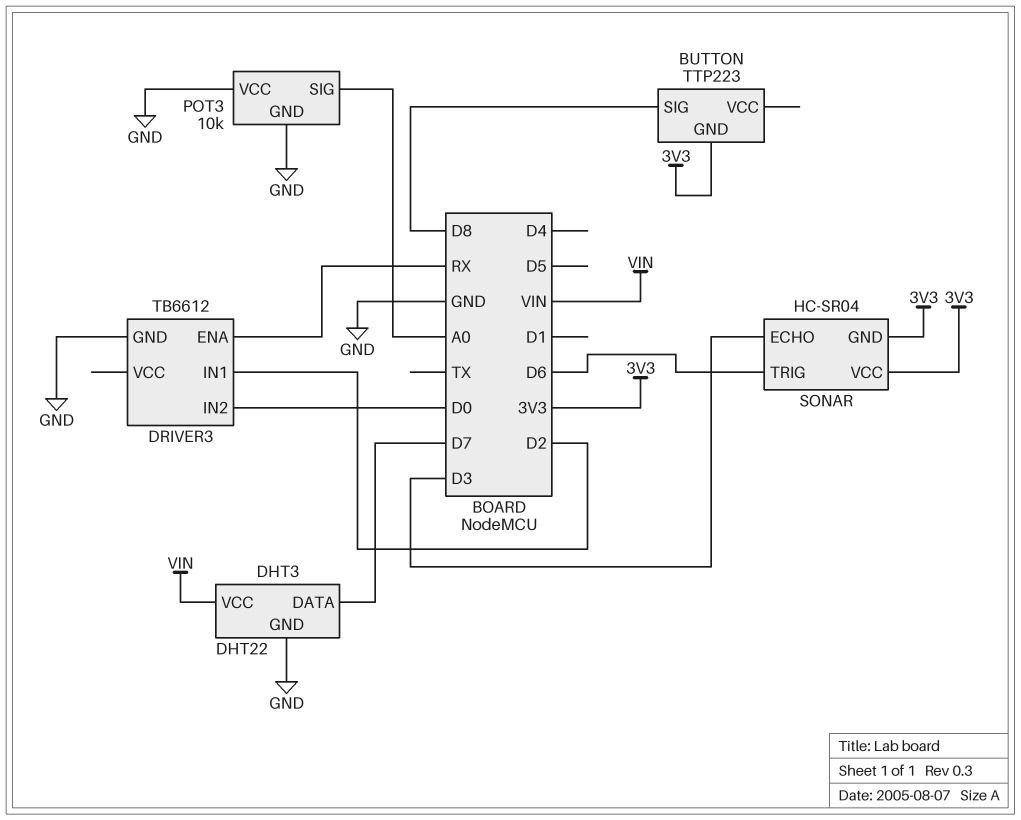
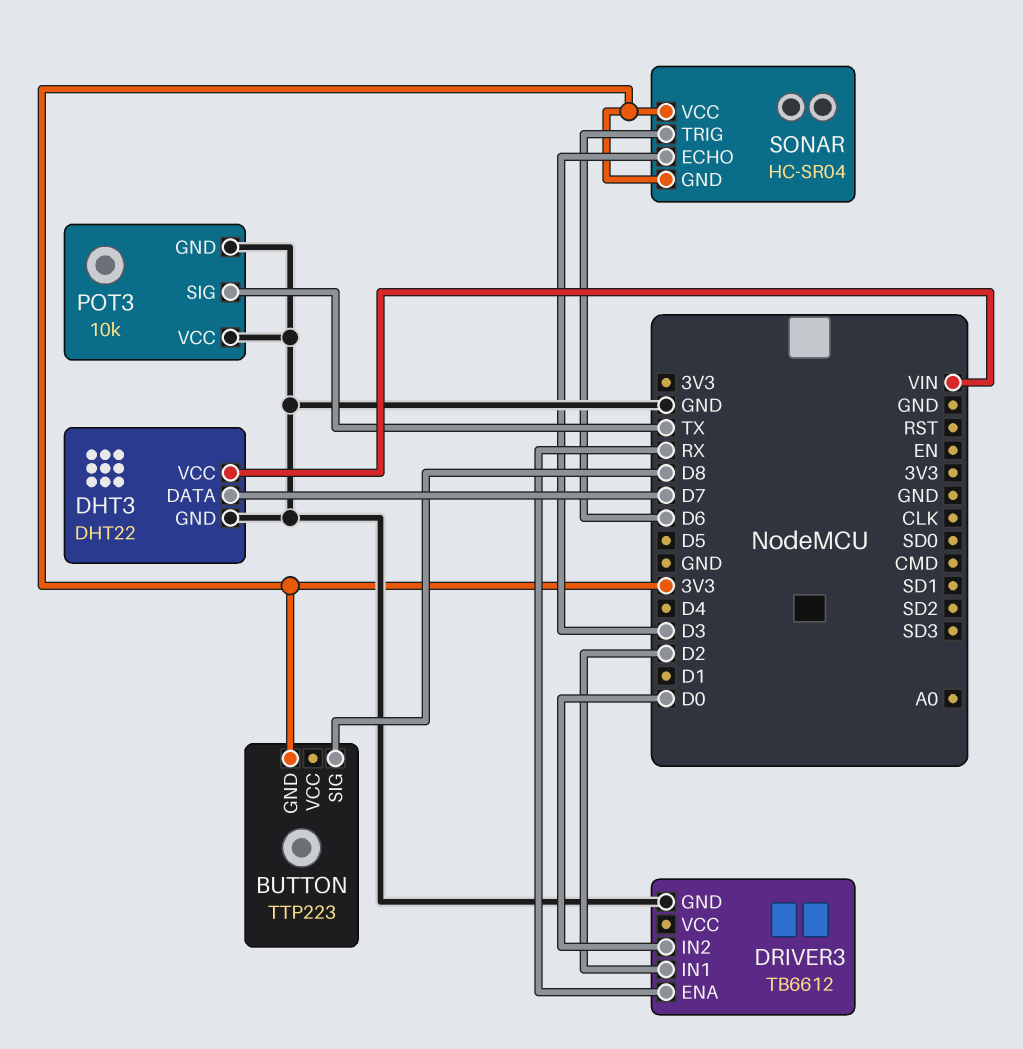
POT3 pin SIG: A0 -> TX

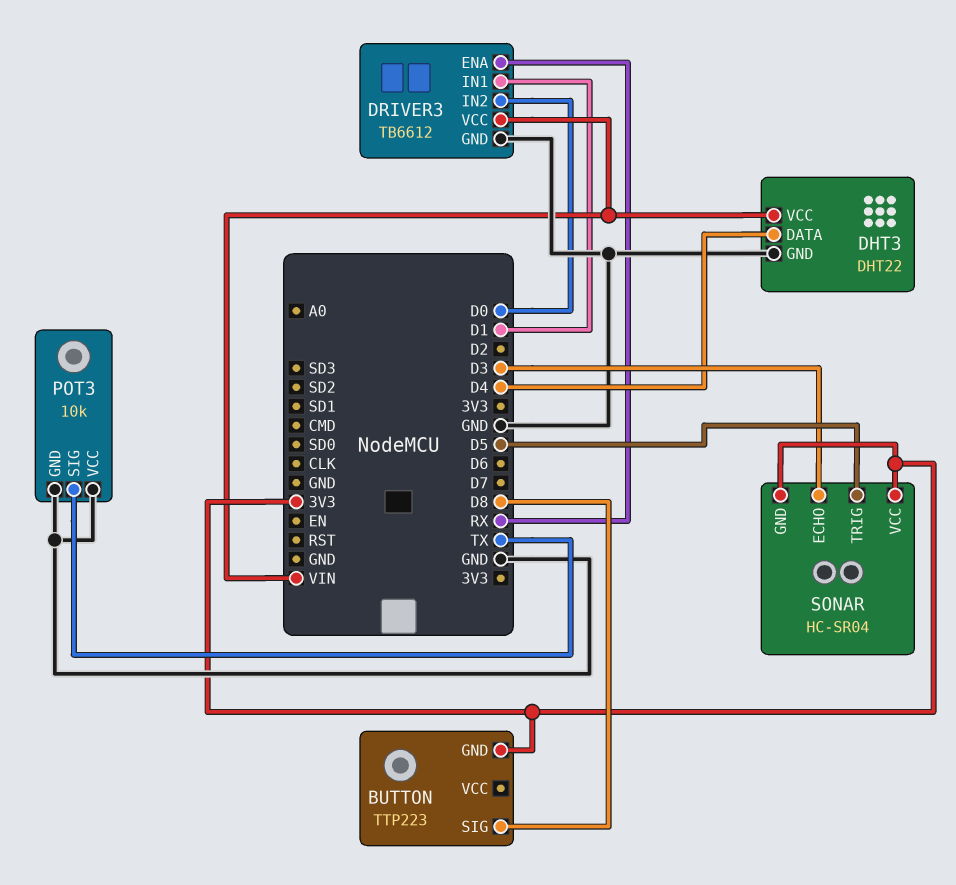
DHT3 pin DATA: D7 -> D4
DRIVER3 pin IN1: D2 -> D1
DRIVER3 pin VCC: none -> VIN
SONAR pin TRIG: D6 -> D5

